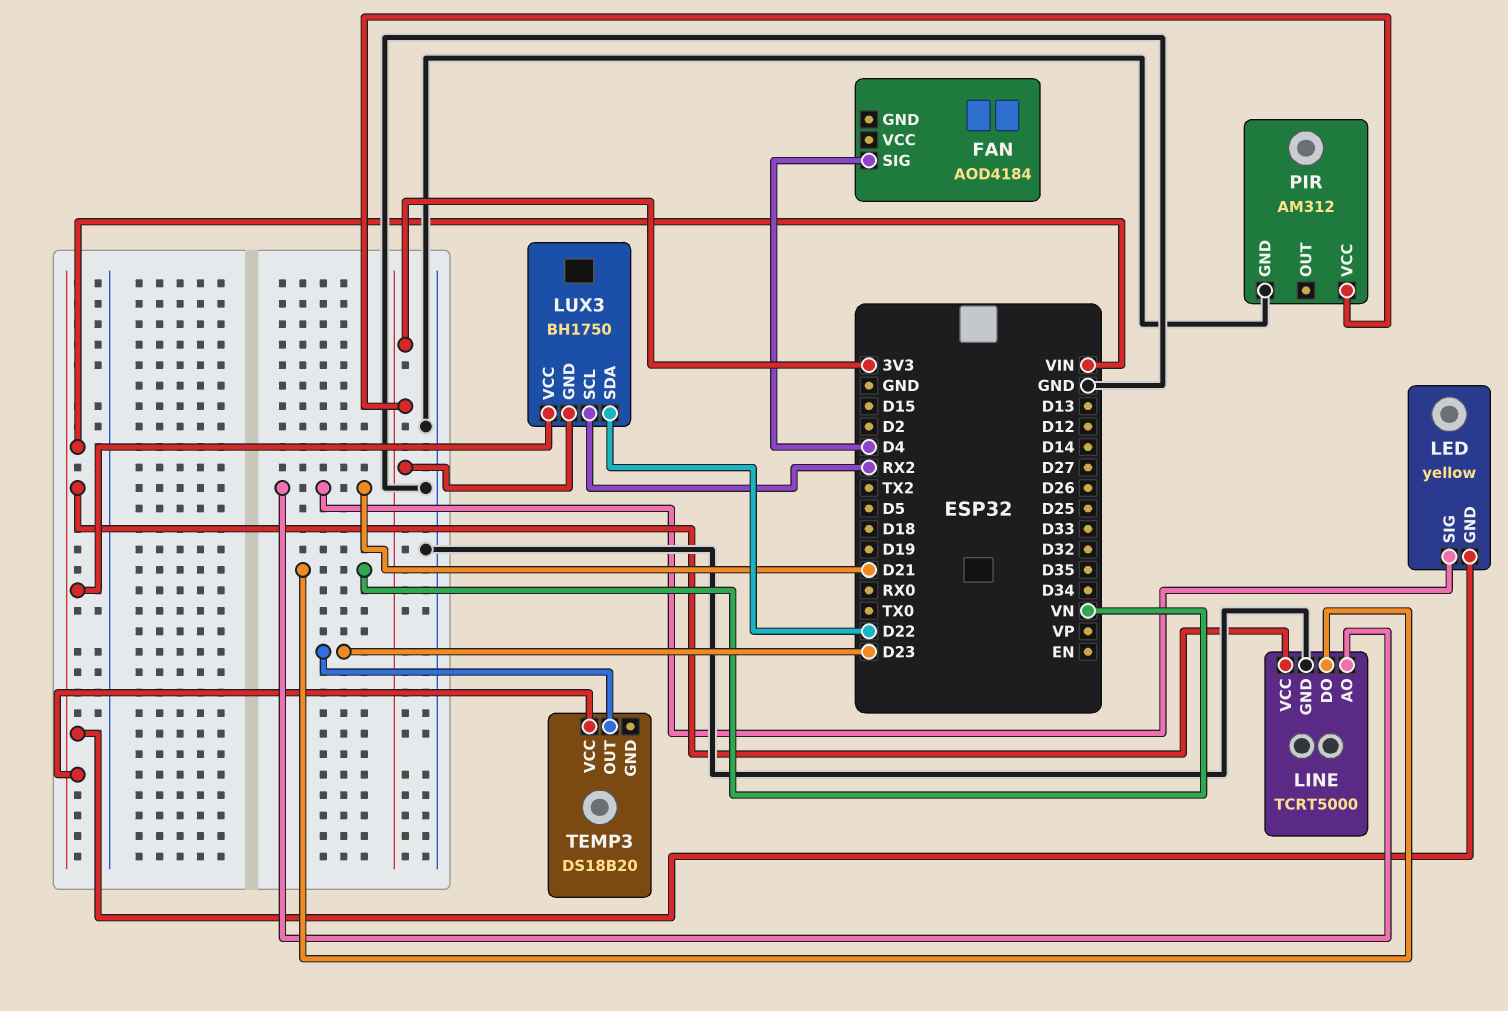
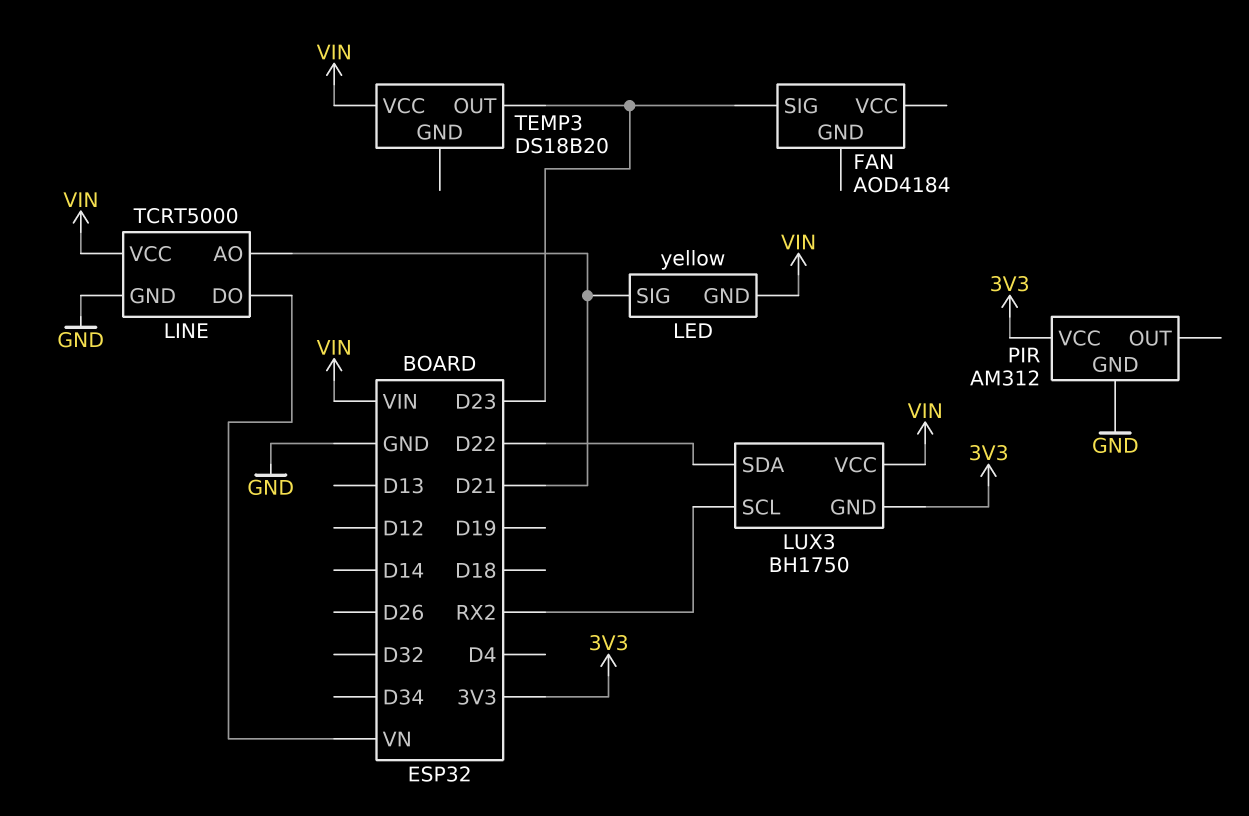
FAN pin SIG: D4 -> D23

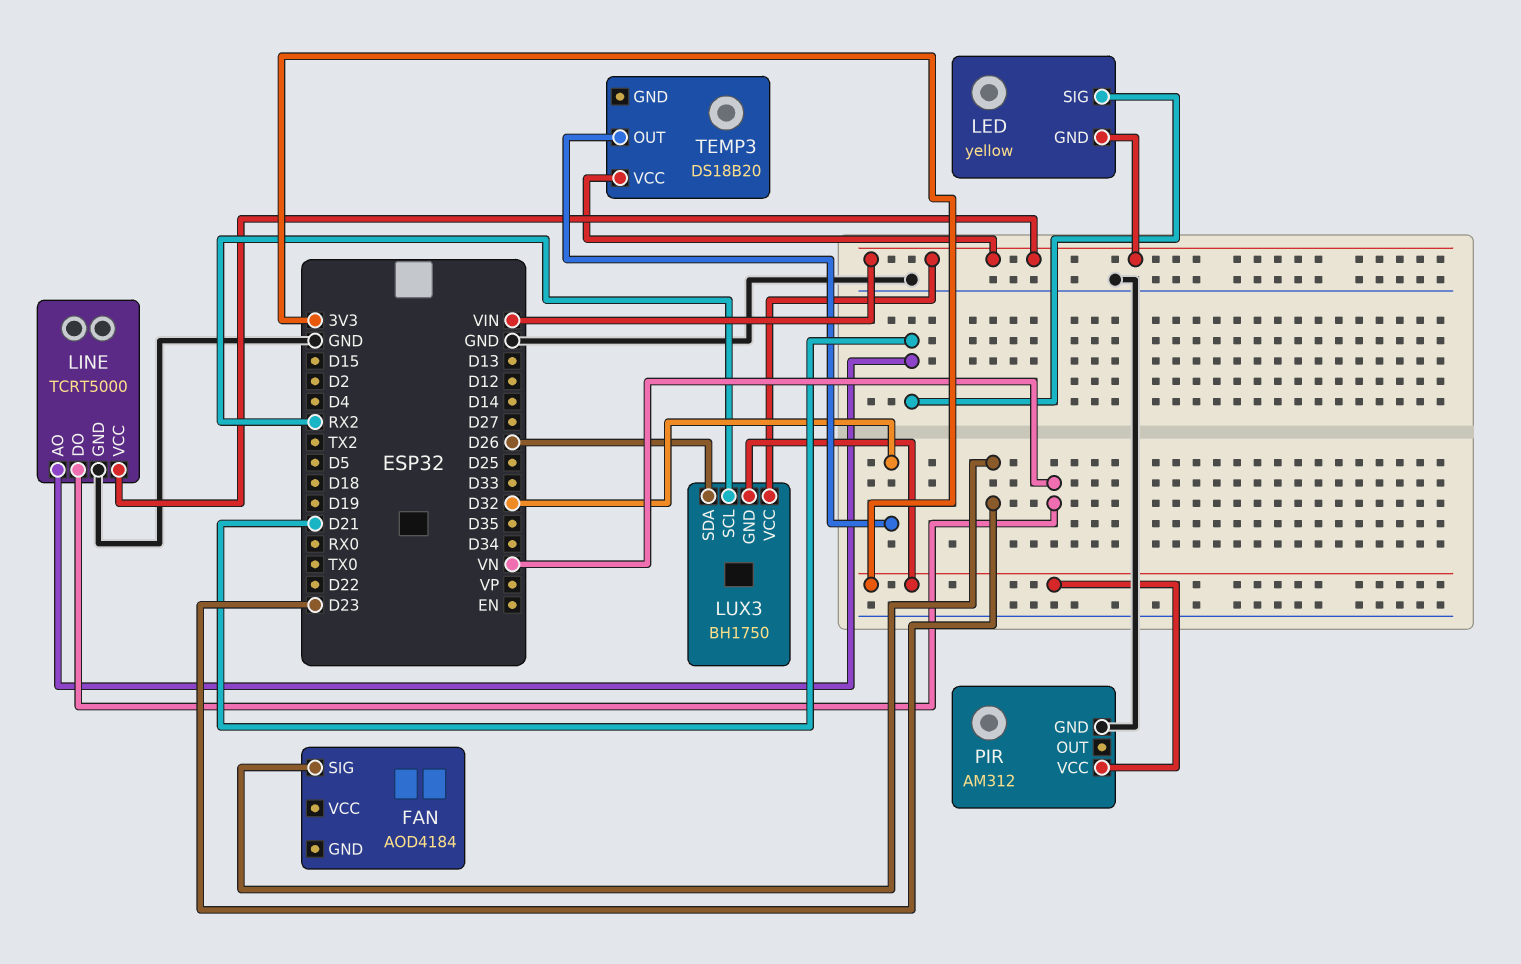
LUX3 pin SDA: D22 -> D26
TEMP3 pin OUT: D23 -> D32

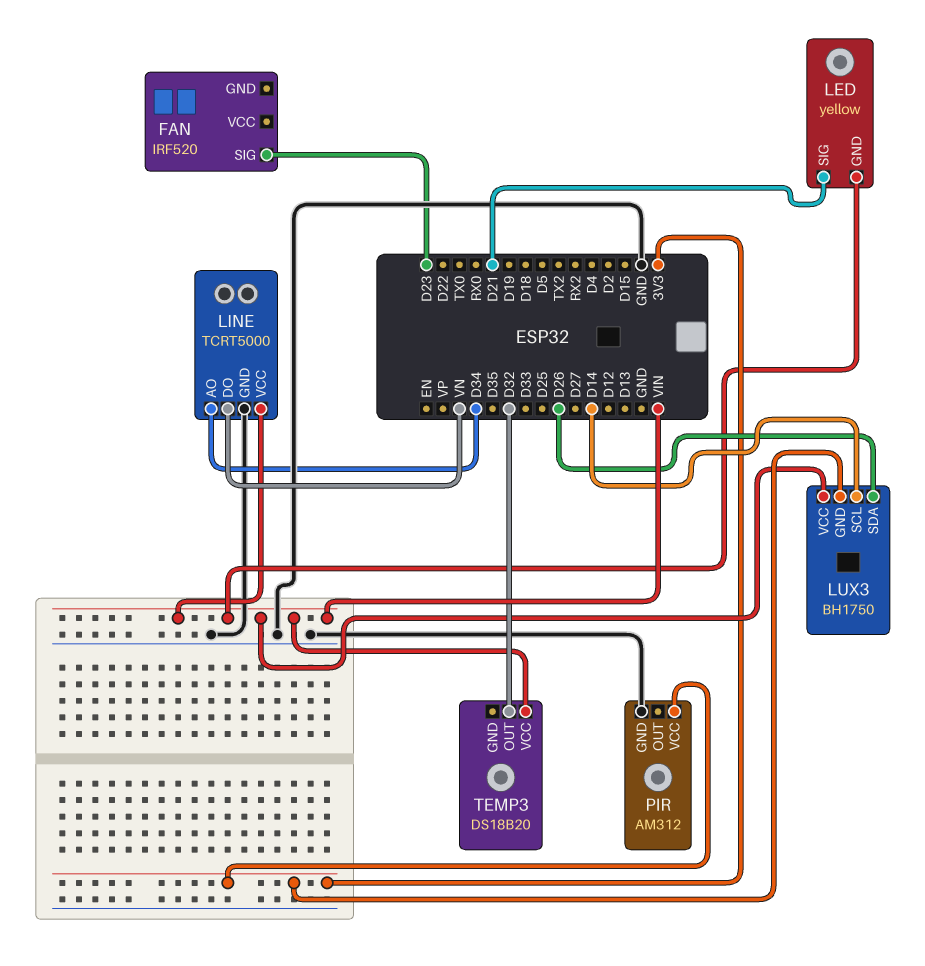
FAN: AOD4184 -> IRF520
LINE pin AO: D21 -> D34
LUX3 pin SCL: RX2 -> D14

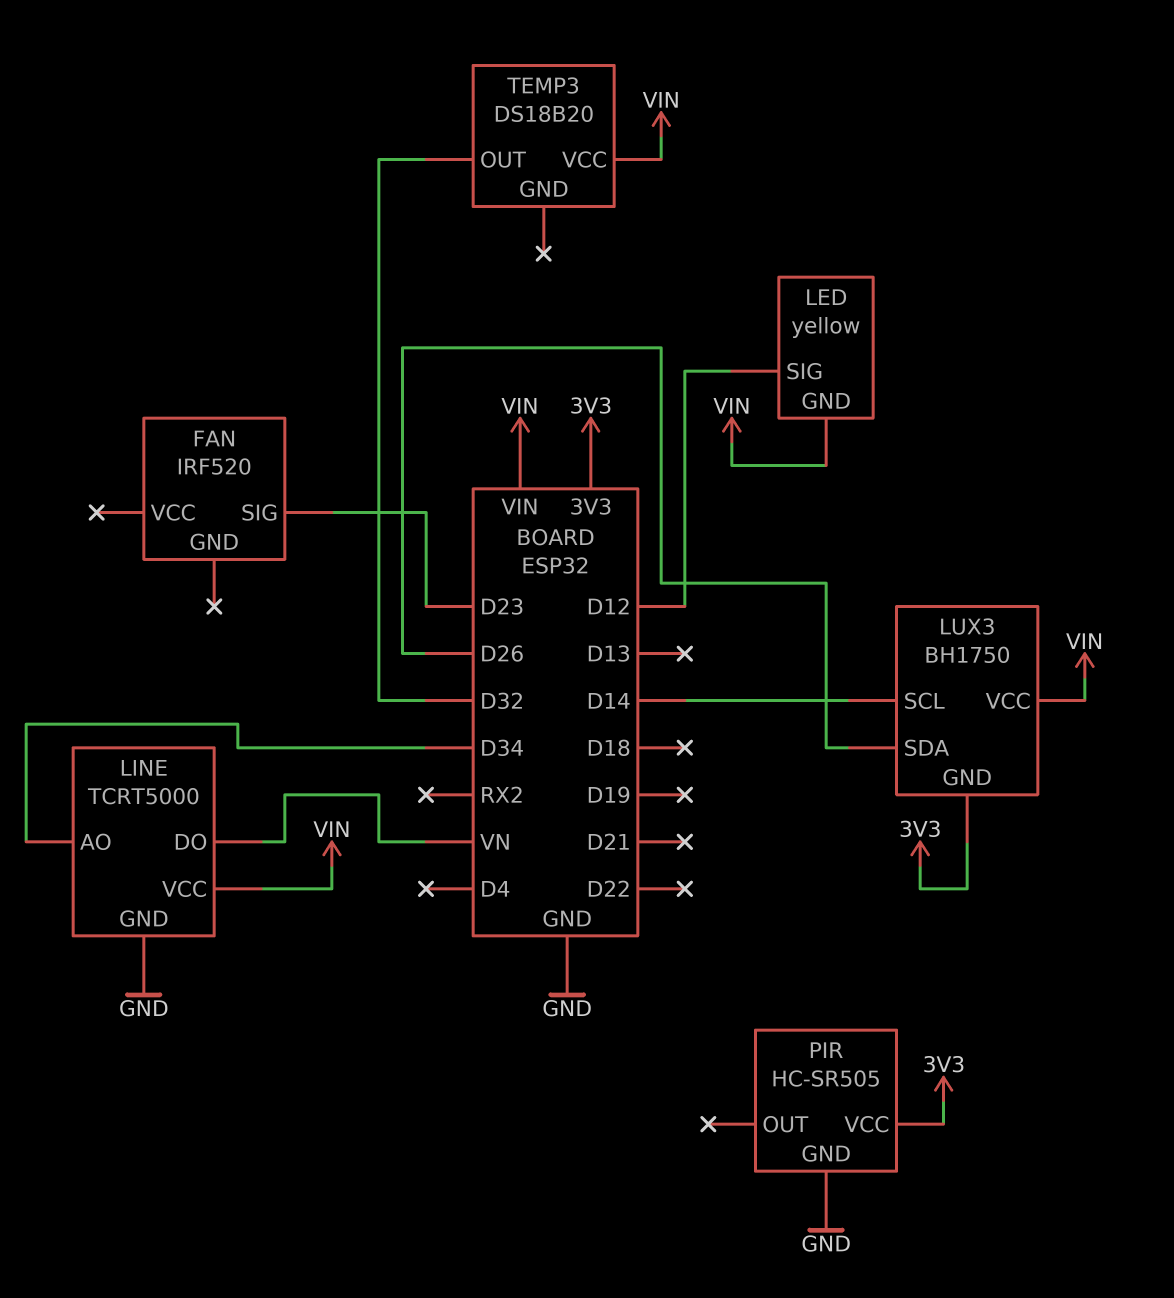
LED pin SIG: D21 -> D12
PIR: AM312 -> HC-SR505

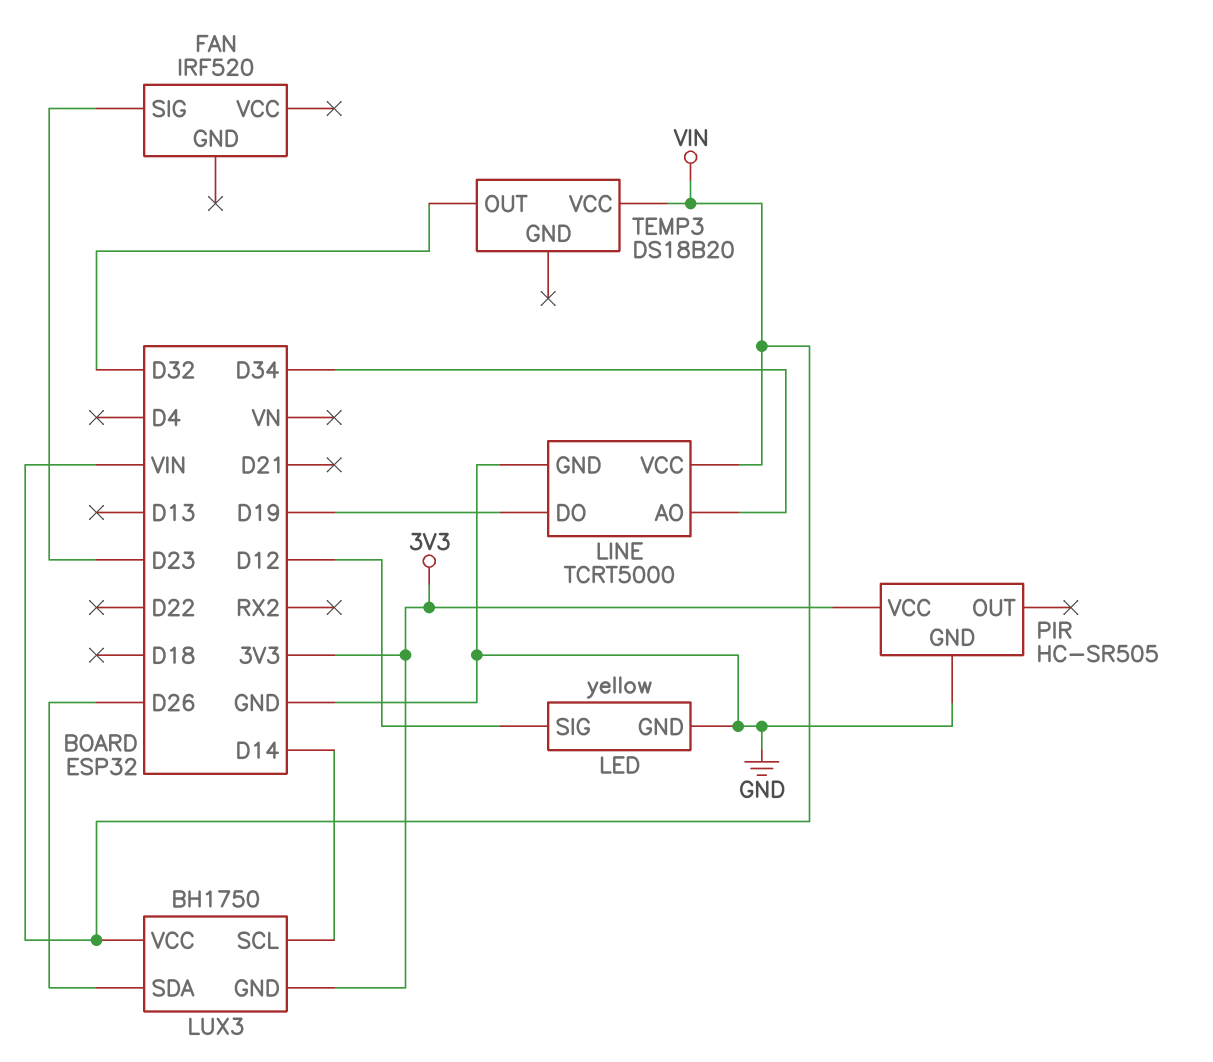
LED pin GND: VIN -> GND
LINE pin DO: VN -> D19

